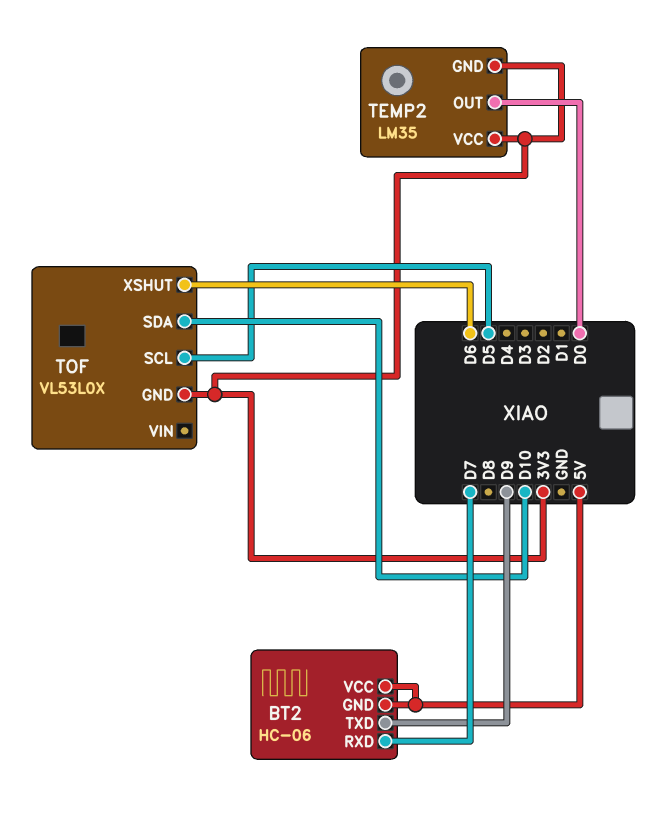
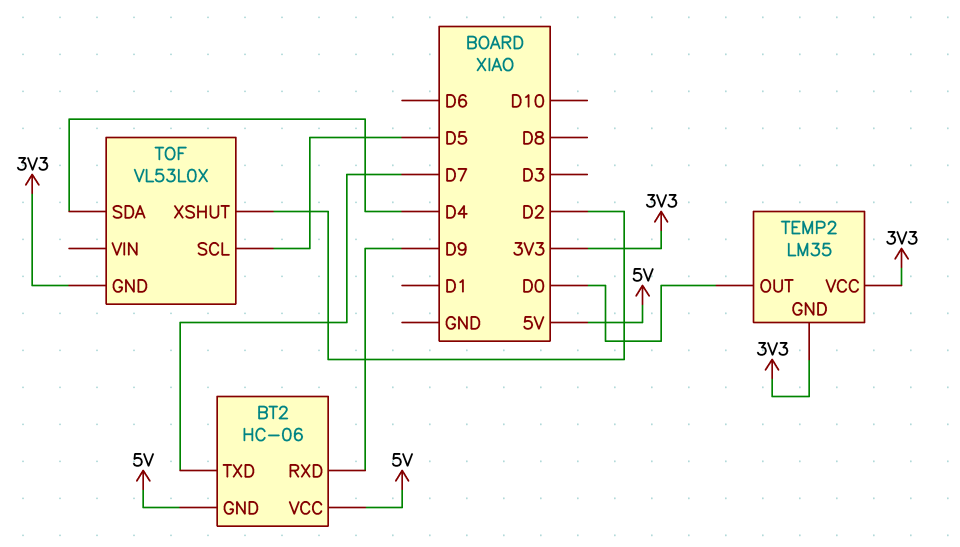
BT2 pin RXD: D7 -> D9
BT2 pin TXD: D9 -> D7
TOF pin SDA: D10 -> D4
TOF pin XSHUT: D6 -> D2

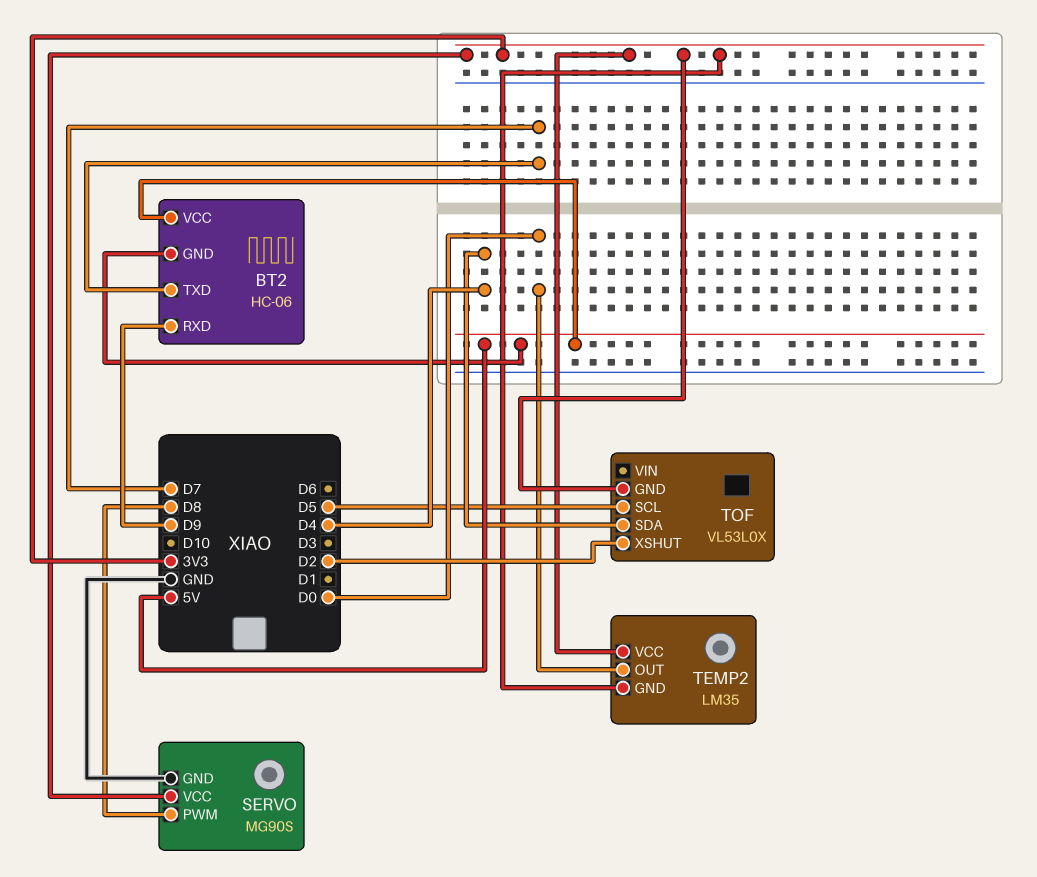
SERVO: none -> MG90S
SERVO pin GND: none -> GND
SERVO pin PWM: none -> D8
SERVO pin VCC: none -> 3V3

